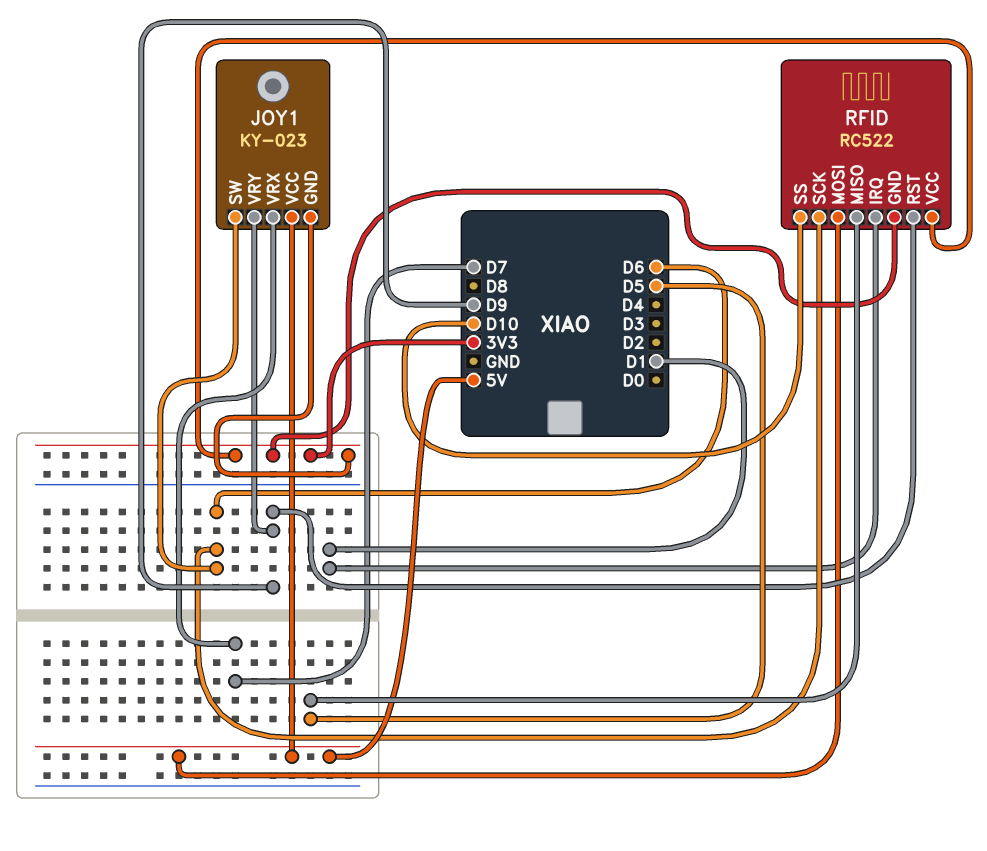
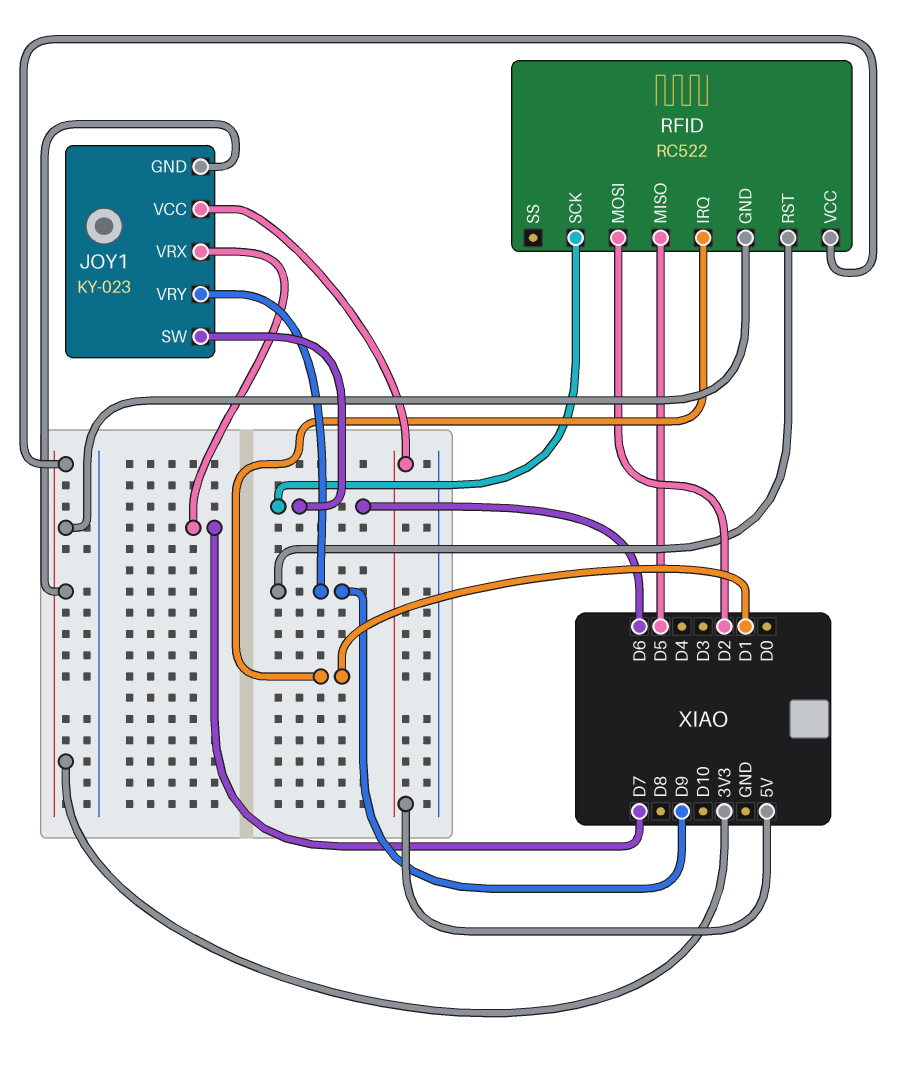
RFID pin MOSI: 5V -> D2
RFID pin SS: D10 -> none

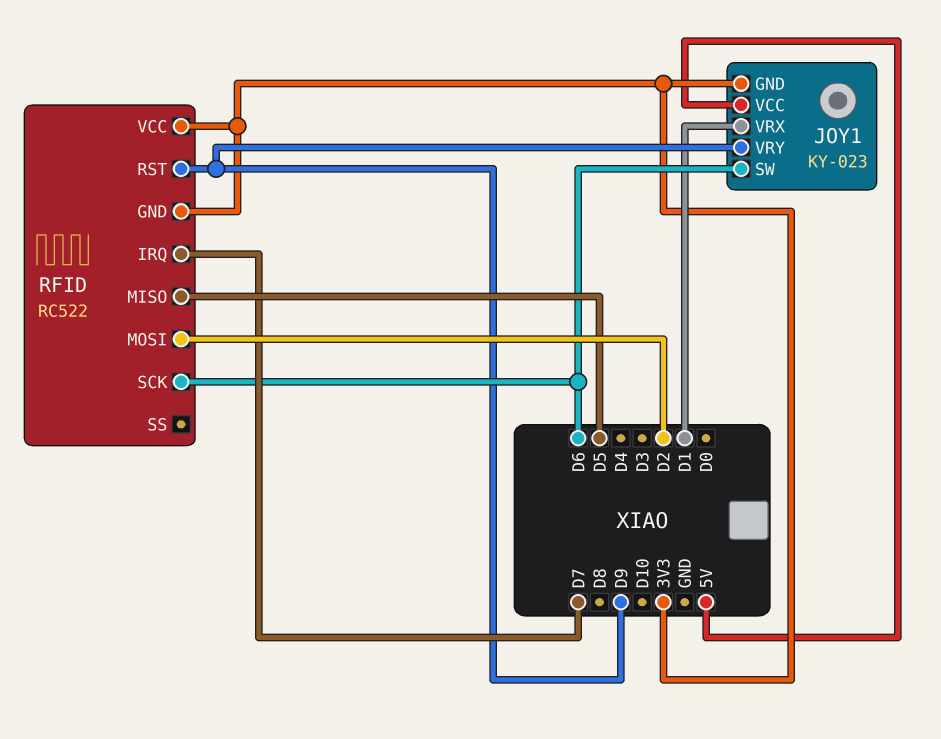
JOY1 pin VRX: D7 -> D1
RFID pin IRQ: D1 -> D7

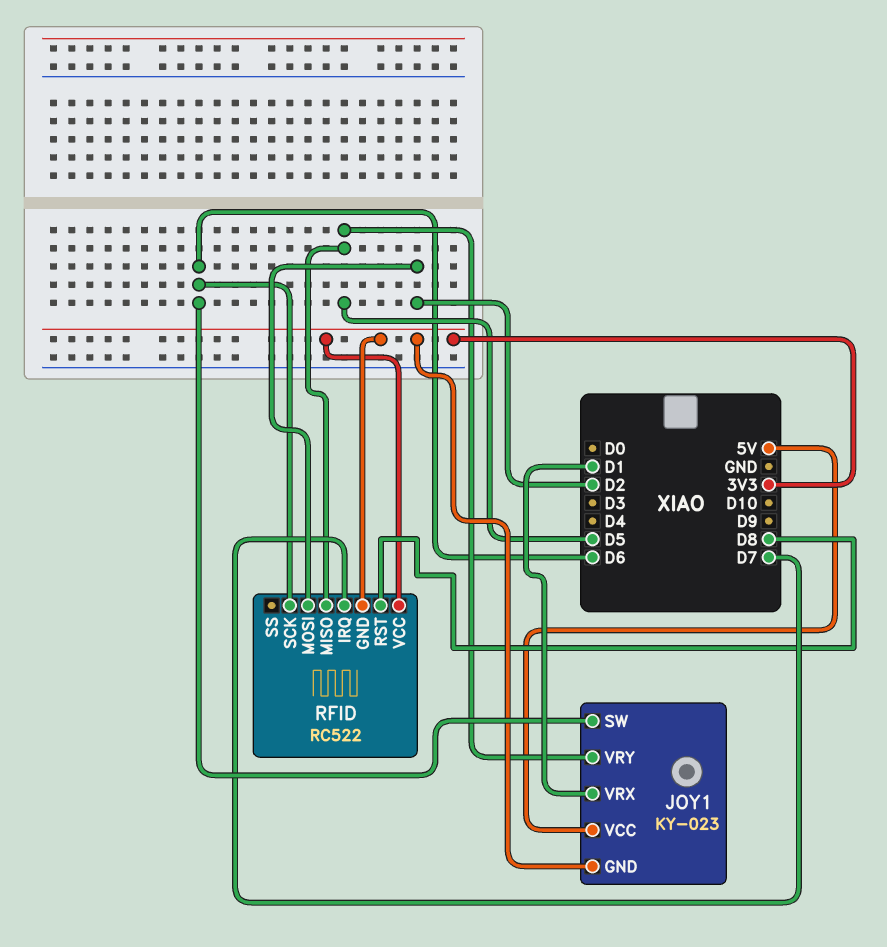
JOY1 pin VRY: D9 -> D5
RFID pin RST: D9 -> D8

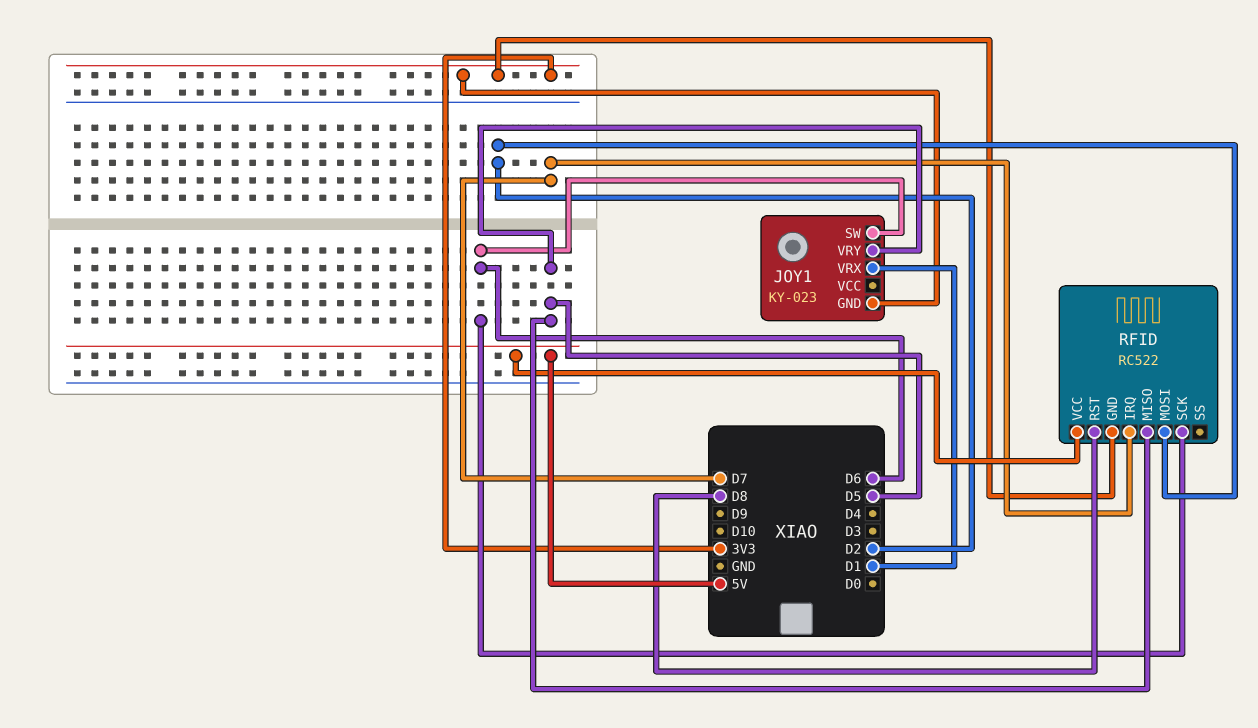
JOY1 pin VCC: 5V -> none
RFID pin VCC: 3V3 -> 5V

